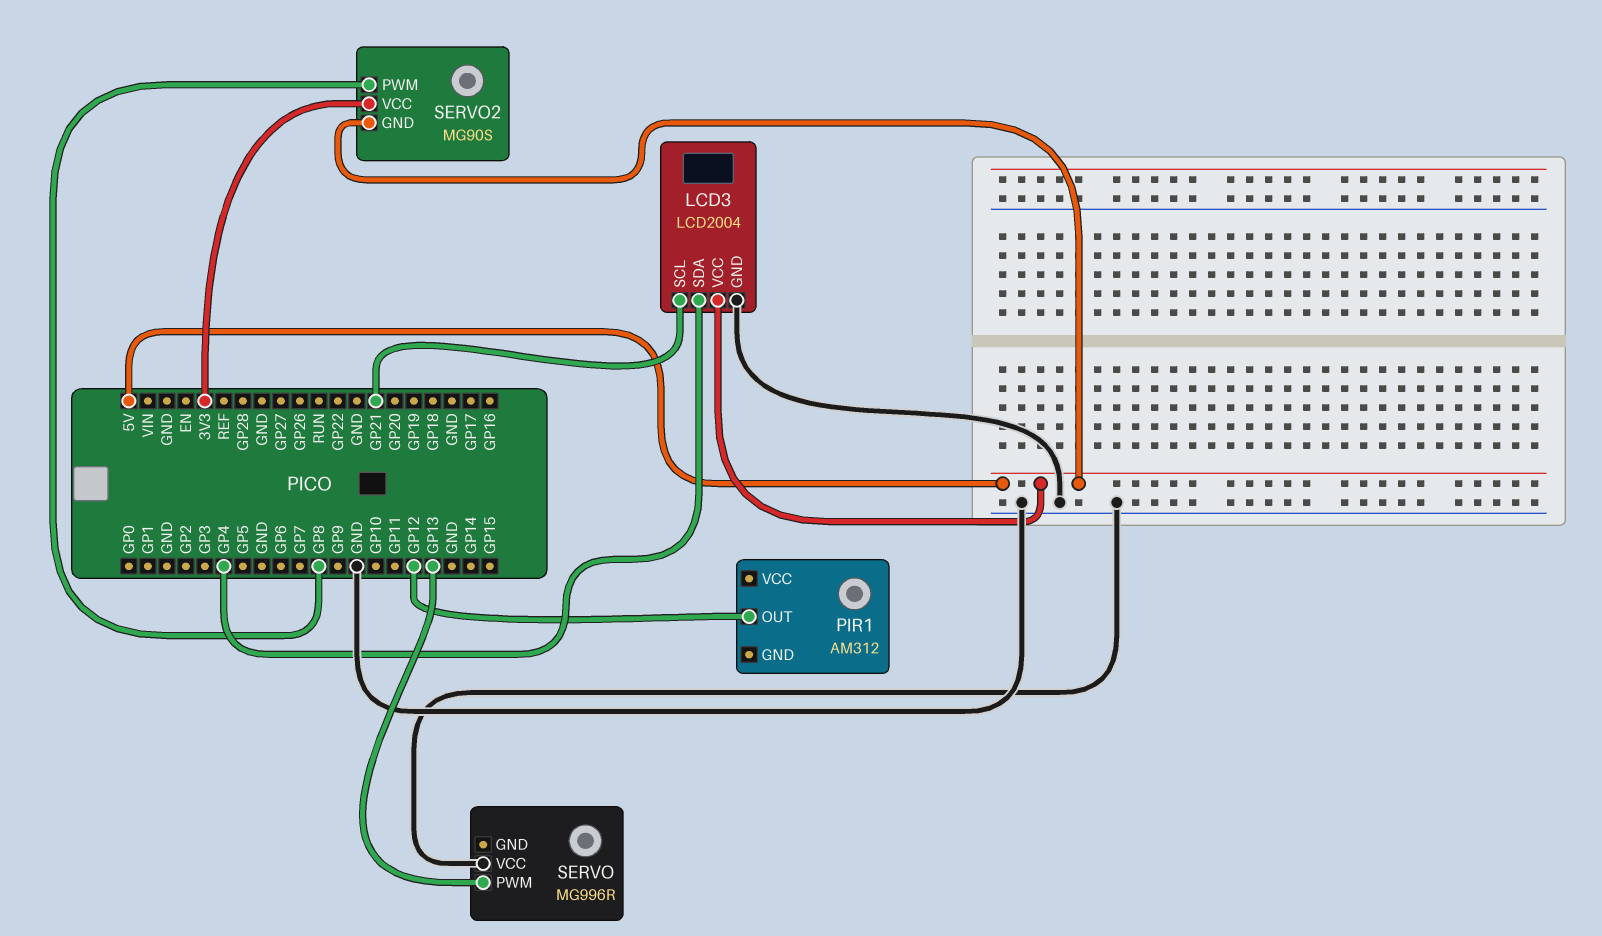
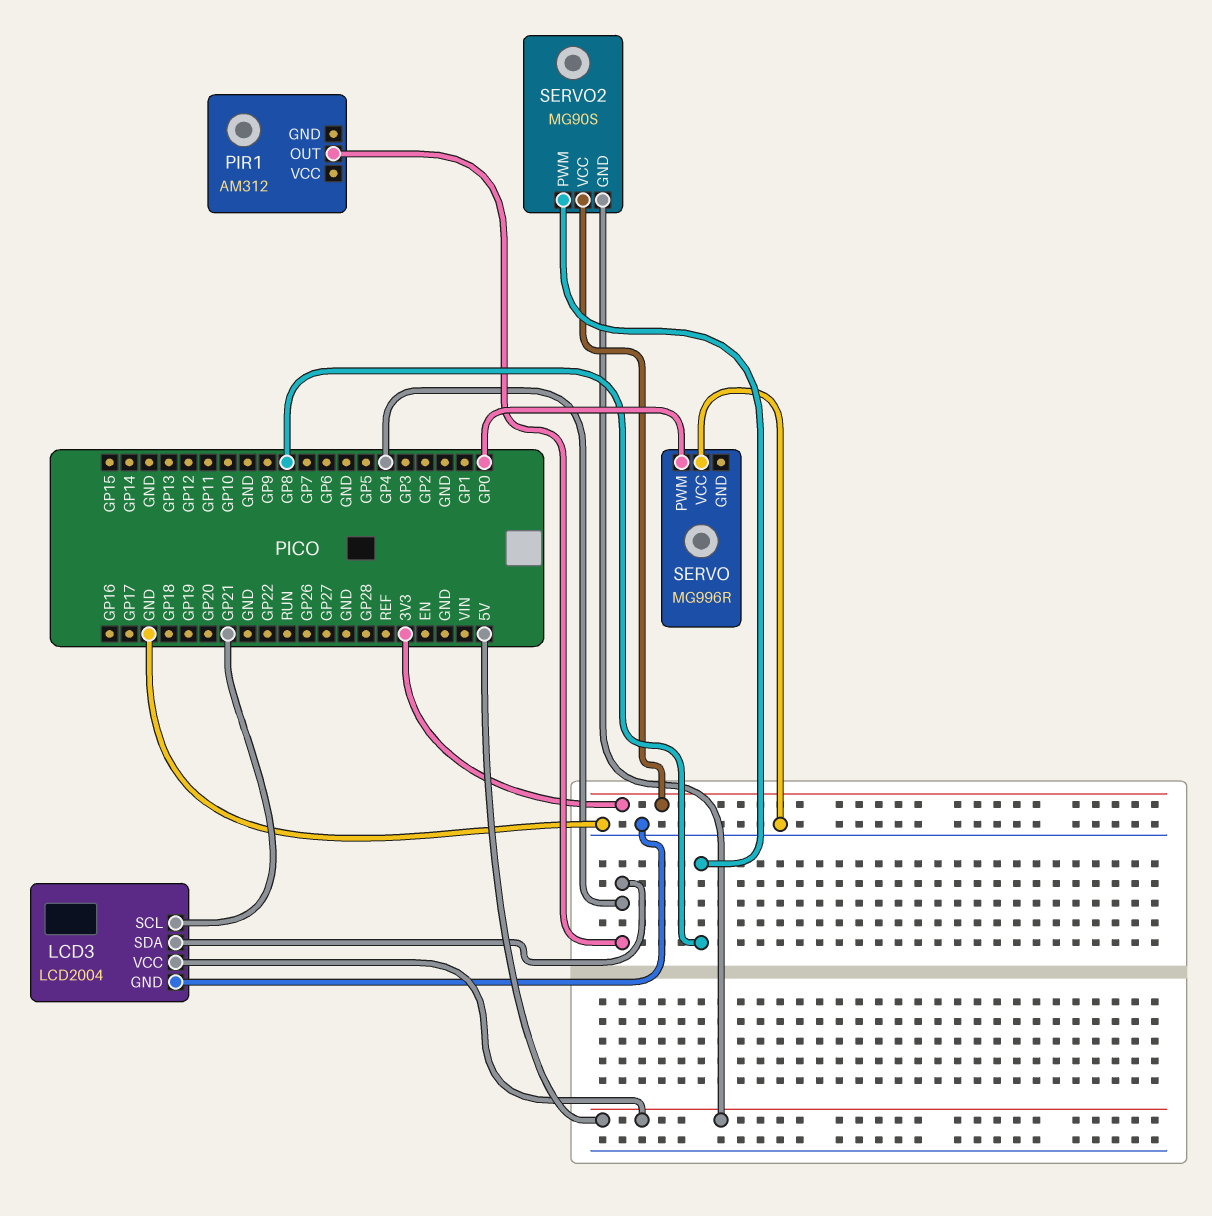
PIR1 pin OUT: GP12 -> GP4
SERVO pin PWM: GP13 -> GP0

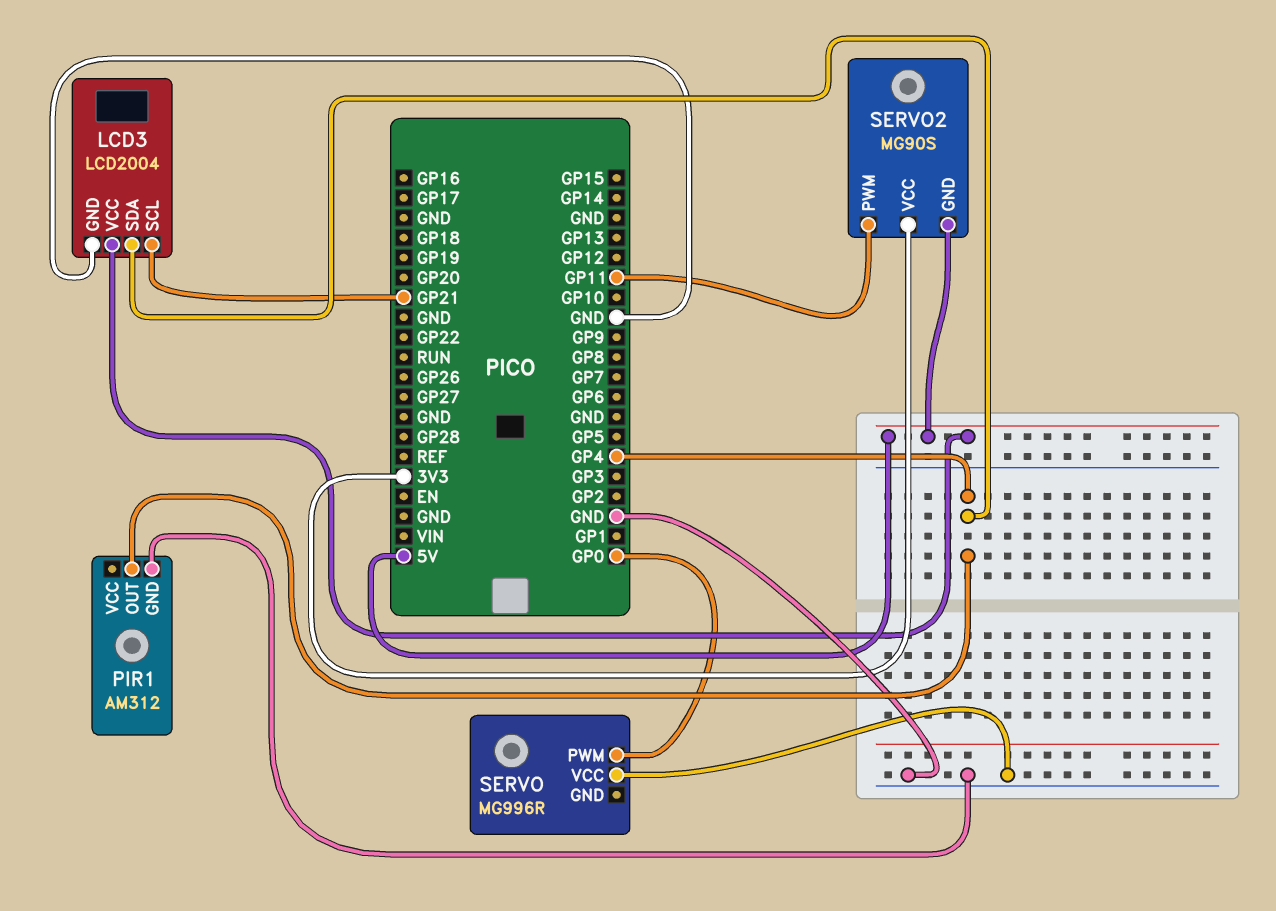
PIR1 pin GND: none -> GND
SERVO2 pin PWM: GP8 -> GP11

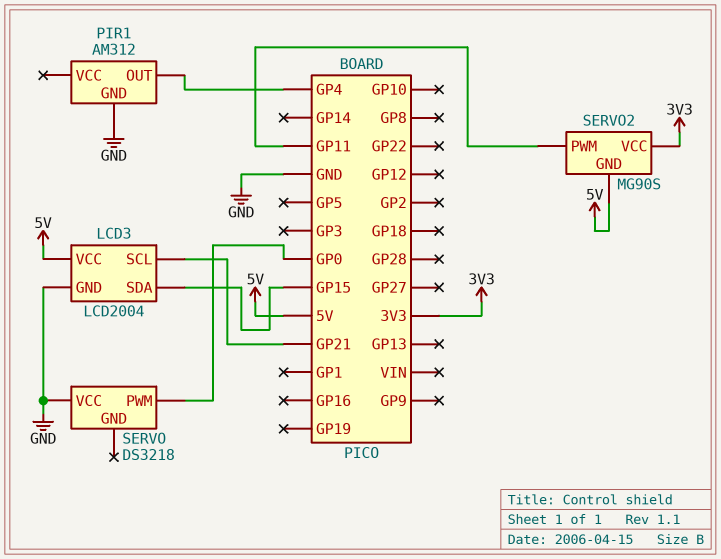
LCD3 pin SDA: GP4 -> GP15
SERVO: MG996R -> DS3218

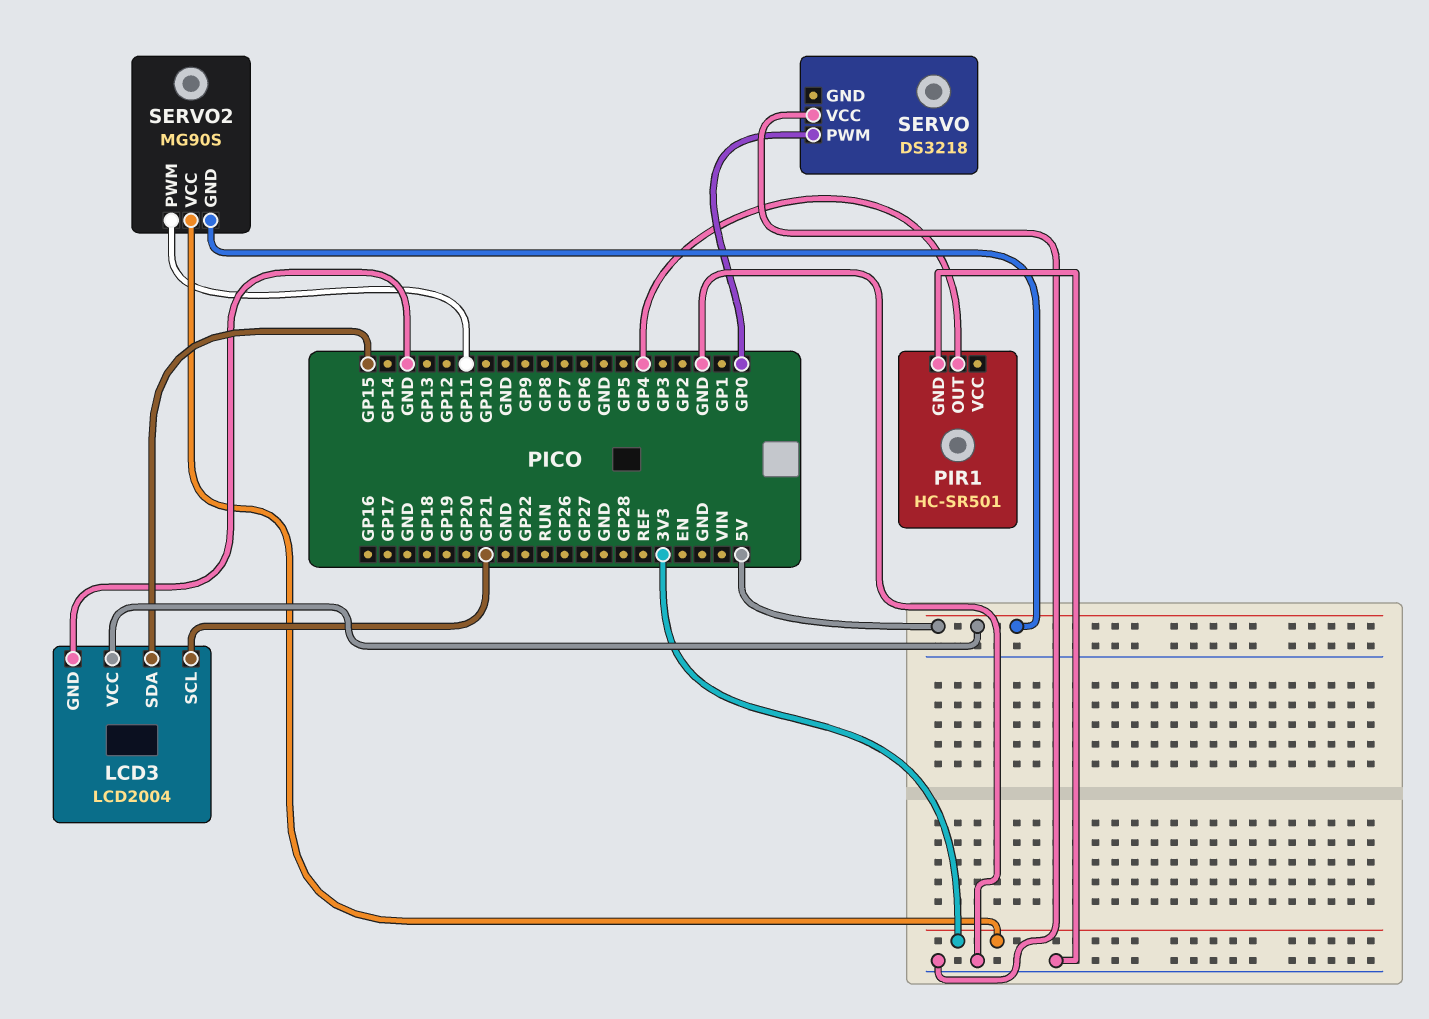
PIR1: AM312 -> HC-SR501

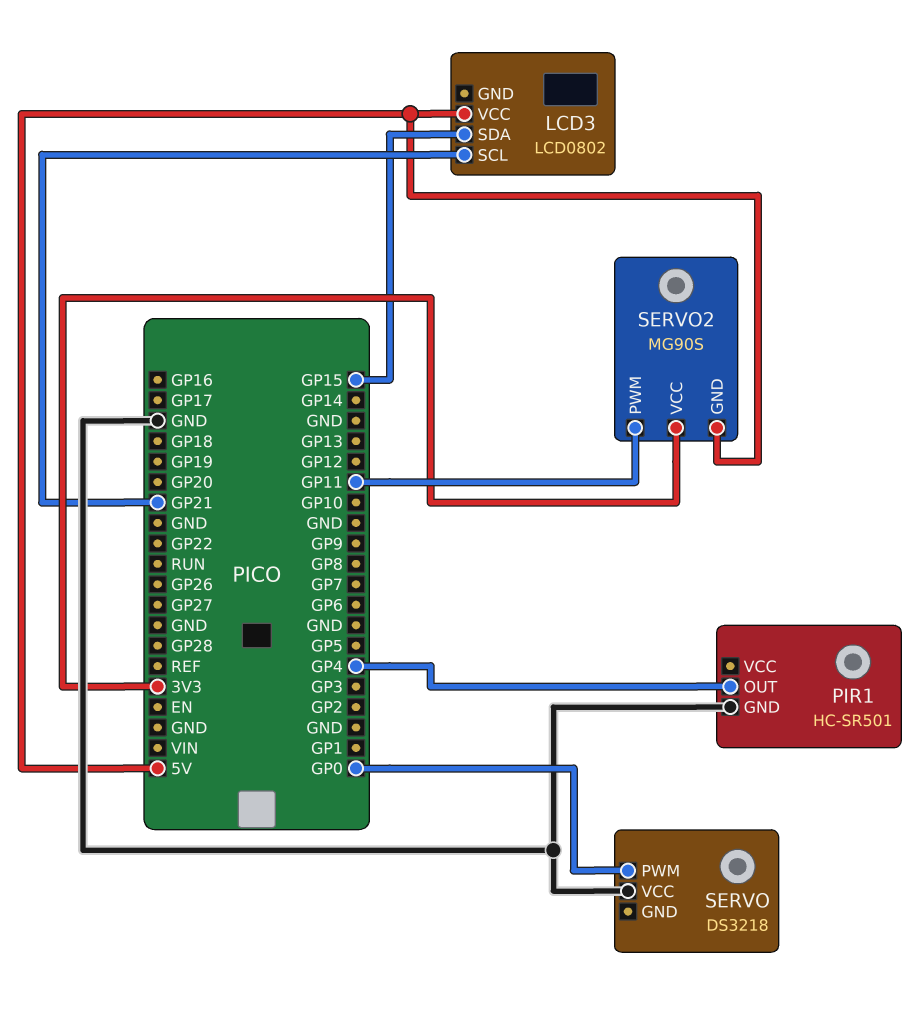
LCD3: LCD2004 -> LCD0802
LCD3 pin GND: GND -> none

